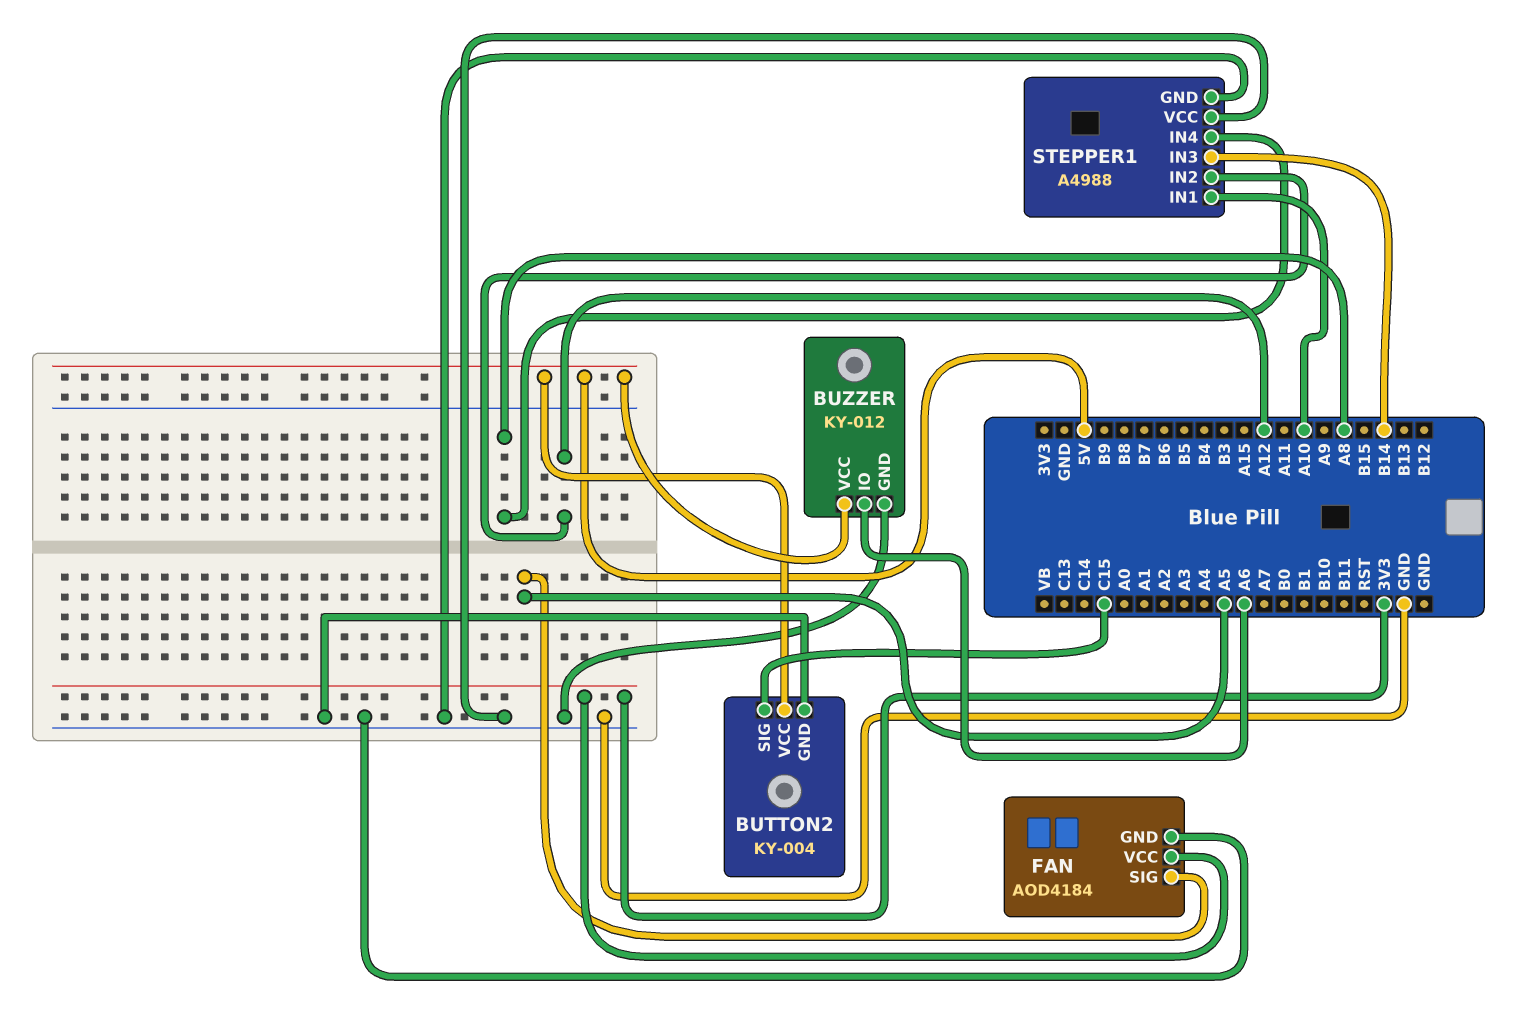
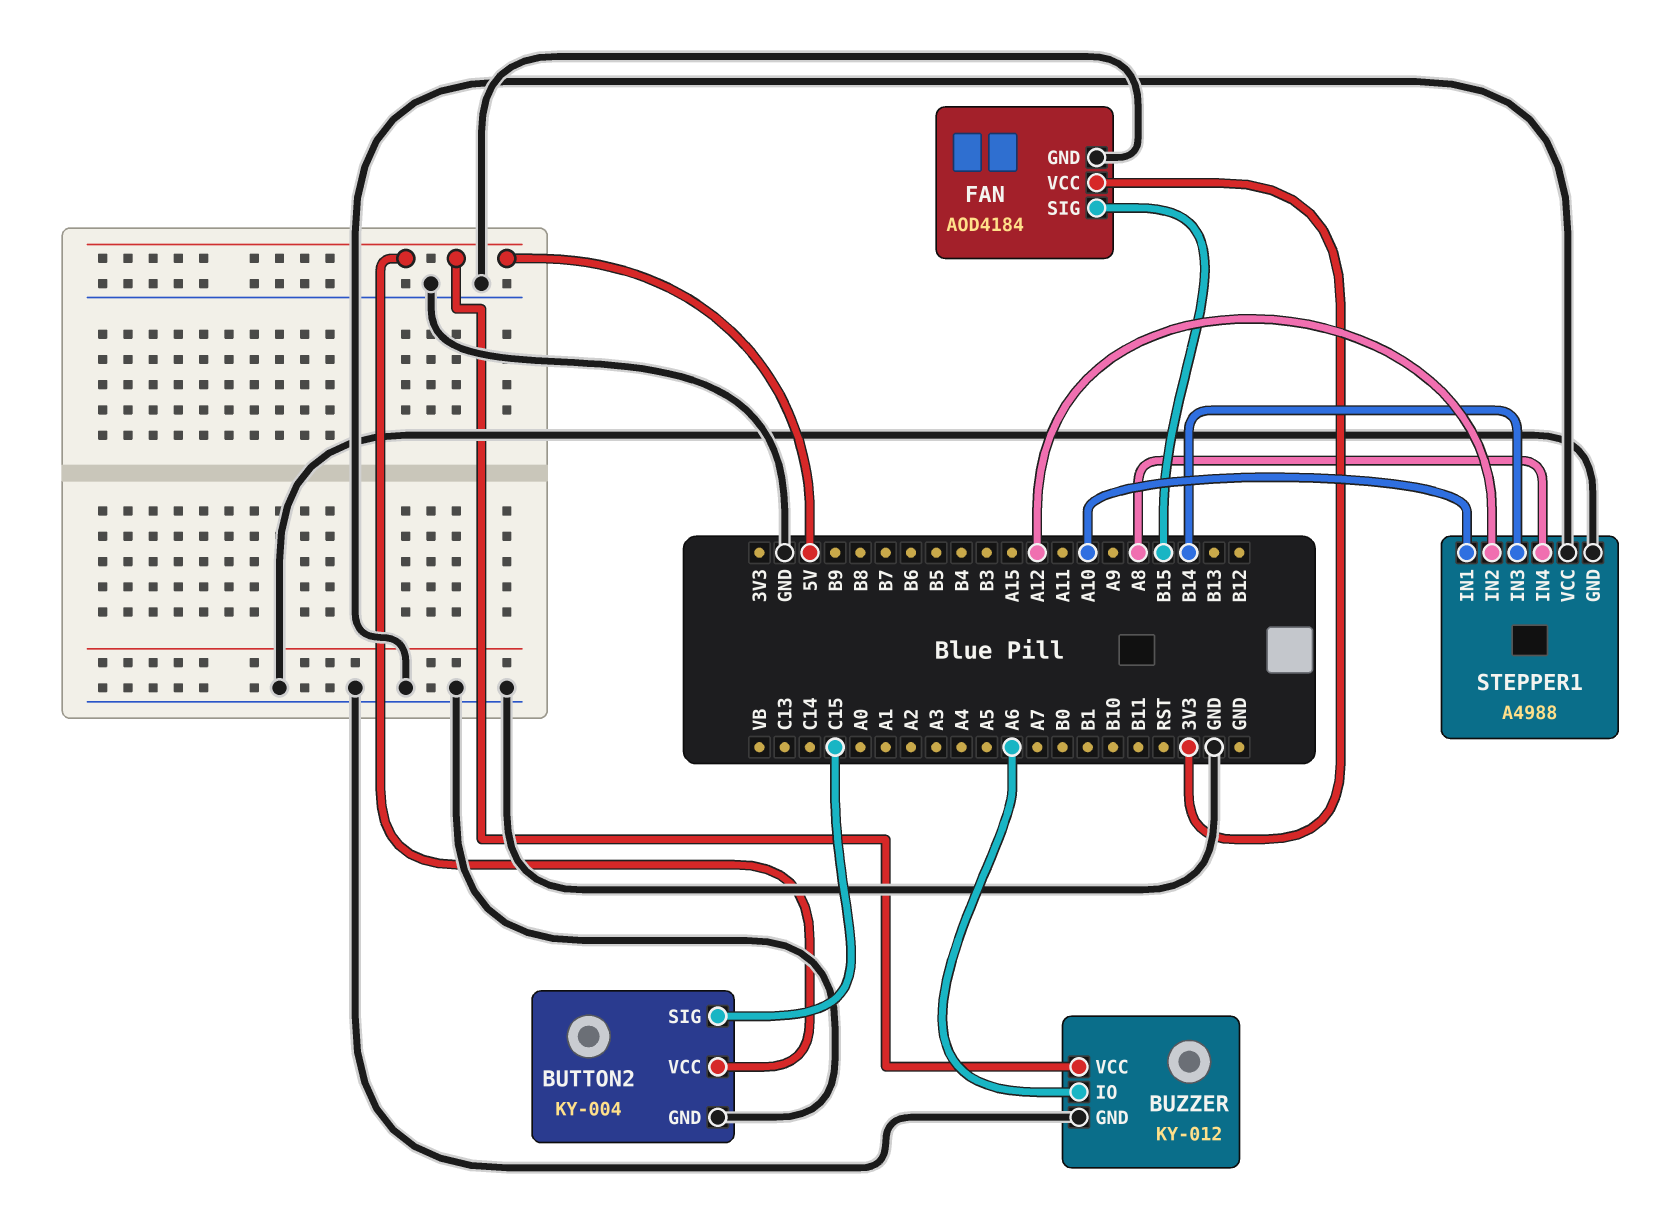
FAN pin SIG: A5 -> B15

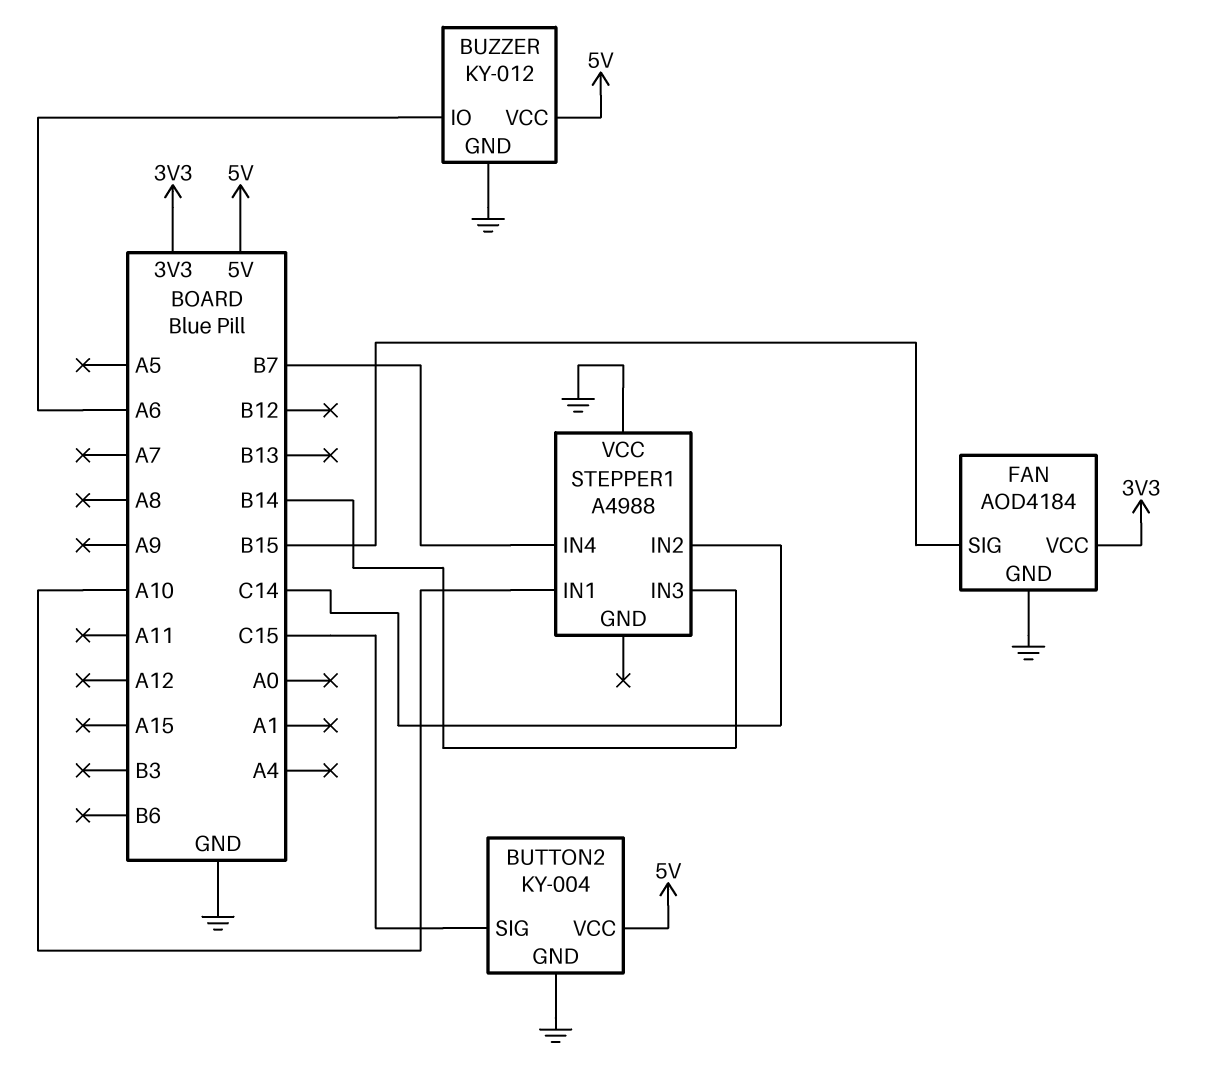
STEPPER1 pin GND: GND -> none
STEPPER1 pin IN2: A12 -> C14
STEPPER1 pin IN4: A8 -> B7

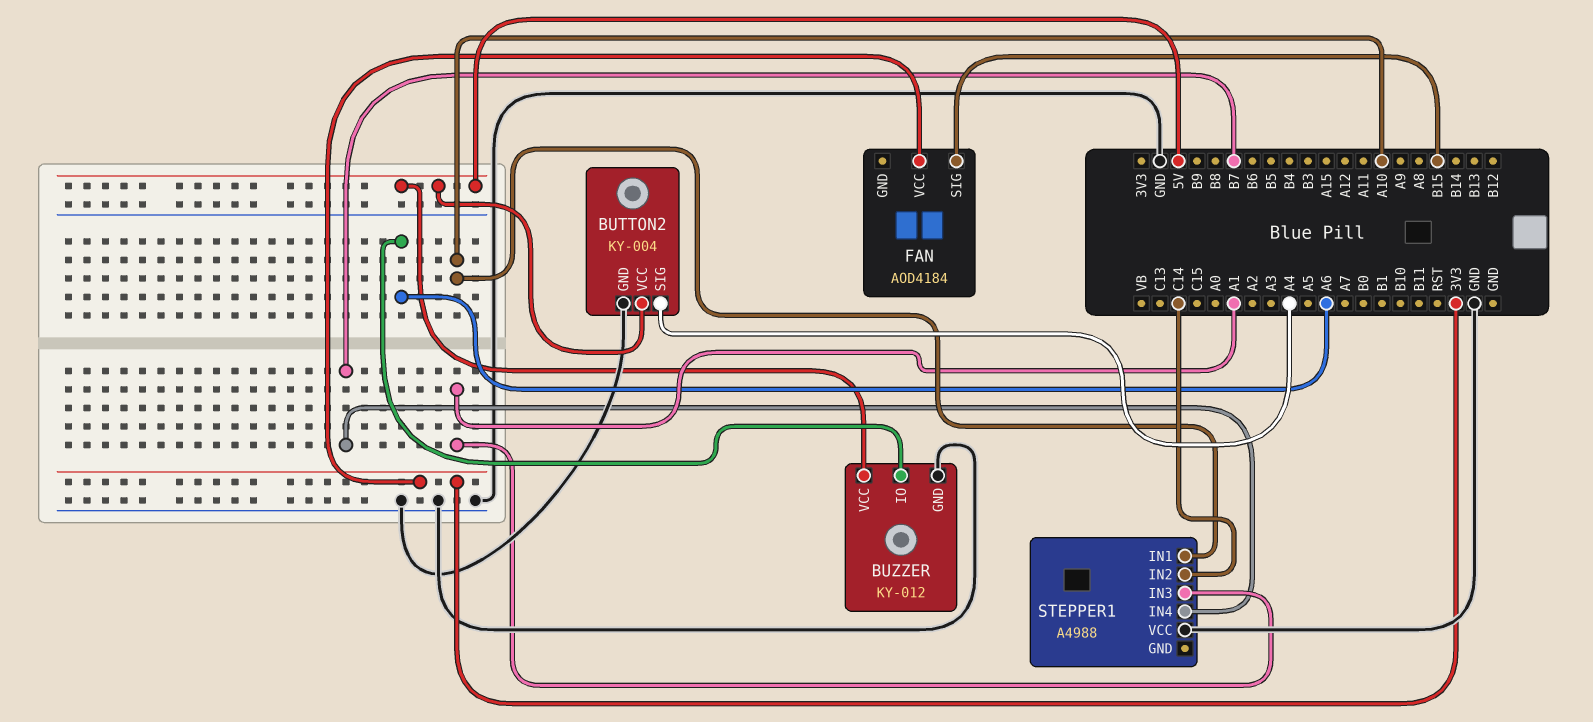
BUTTON2 pin SIG: C15 -> A4
FAN pin GND: GND -> none
STEPPER1 pin IN3: B14 -> A1

